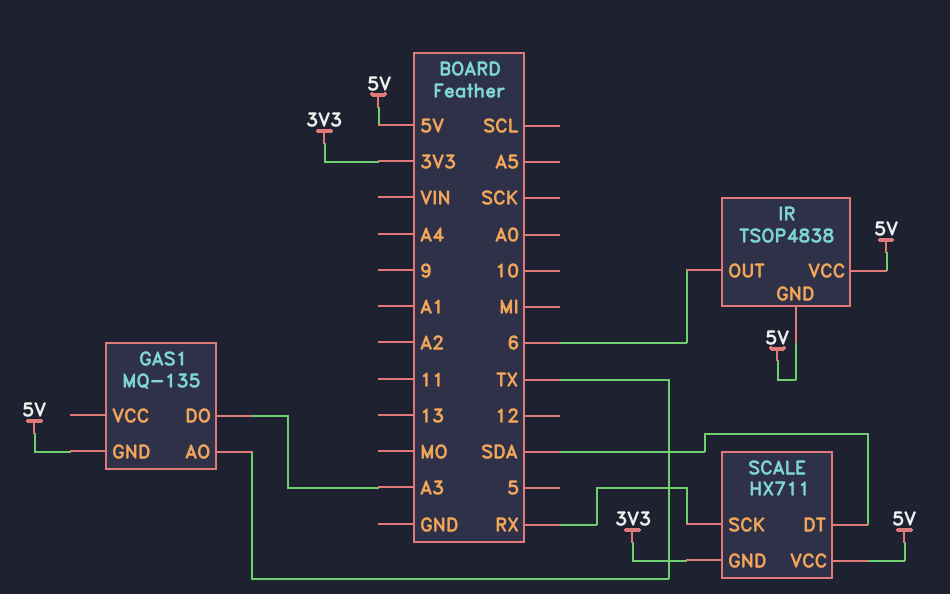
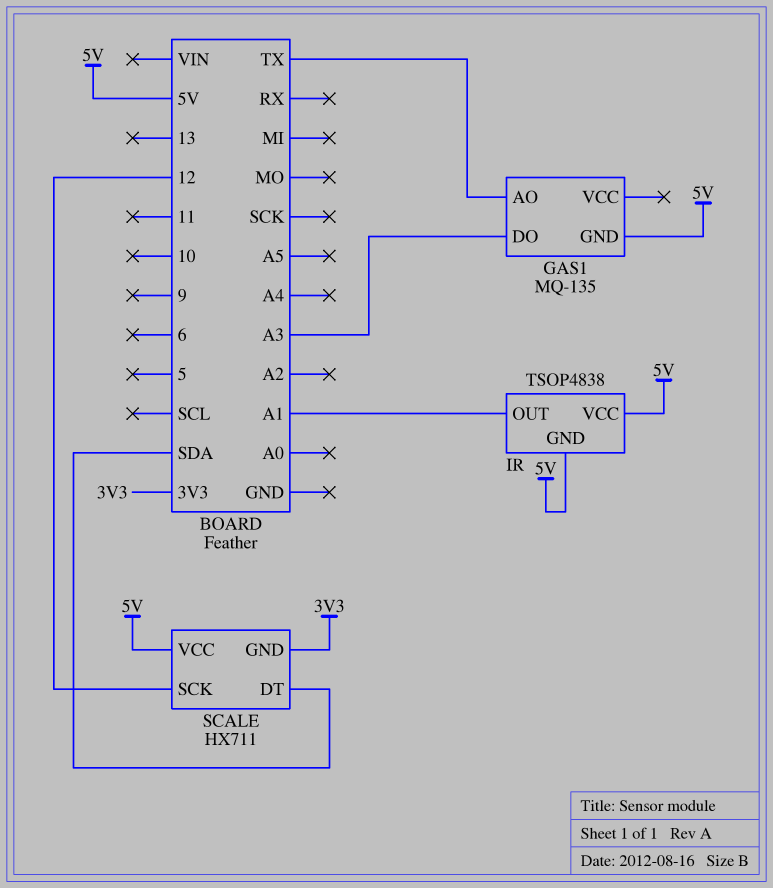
IR pin OUT: 6 -> A1
SCALE pin SCK: RX -> 12

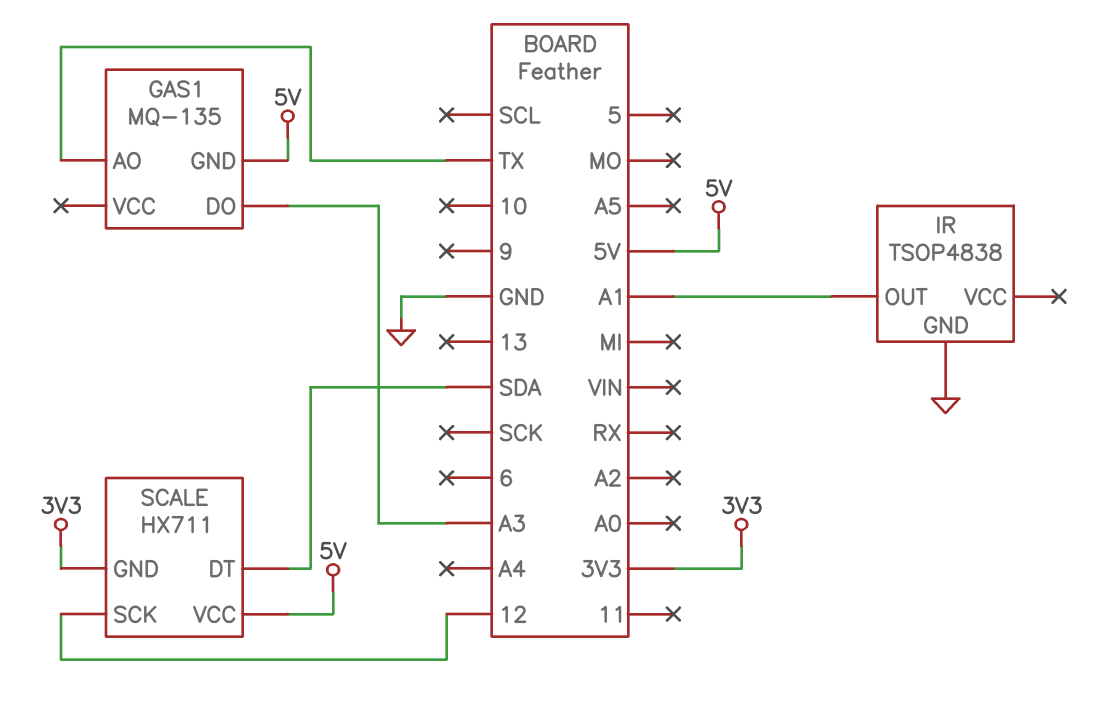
IR pin GND: 5V -> GND
IR pin VCC: 5V -> none

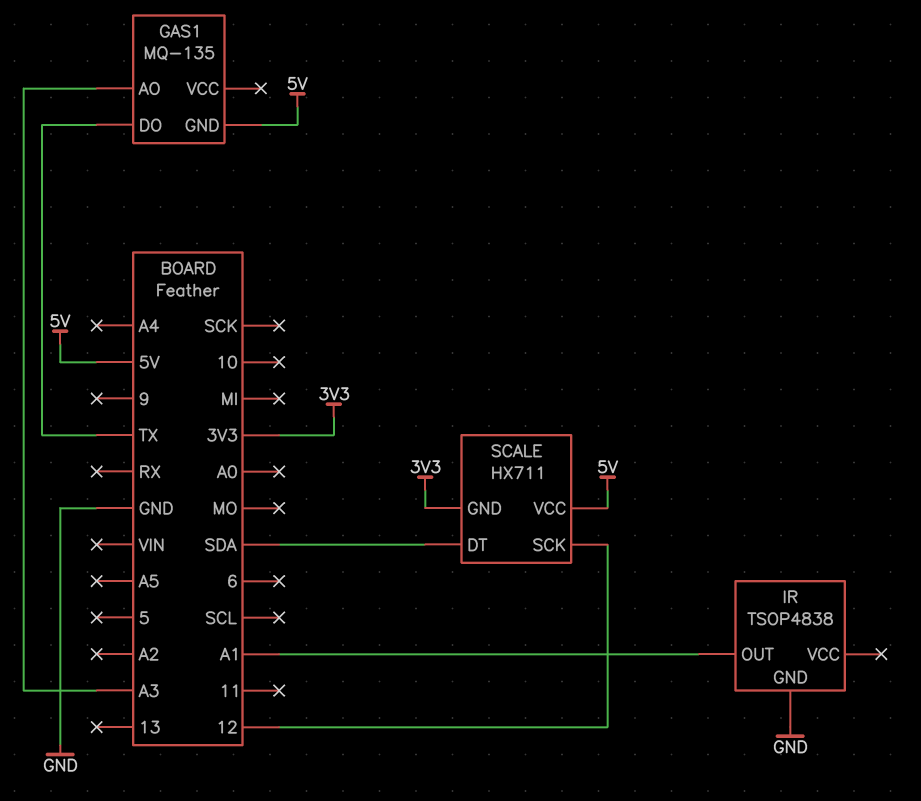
GAS1 pin AO: TX -> A3
GAS1 pin DO: A3 -> TX

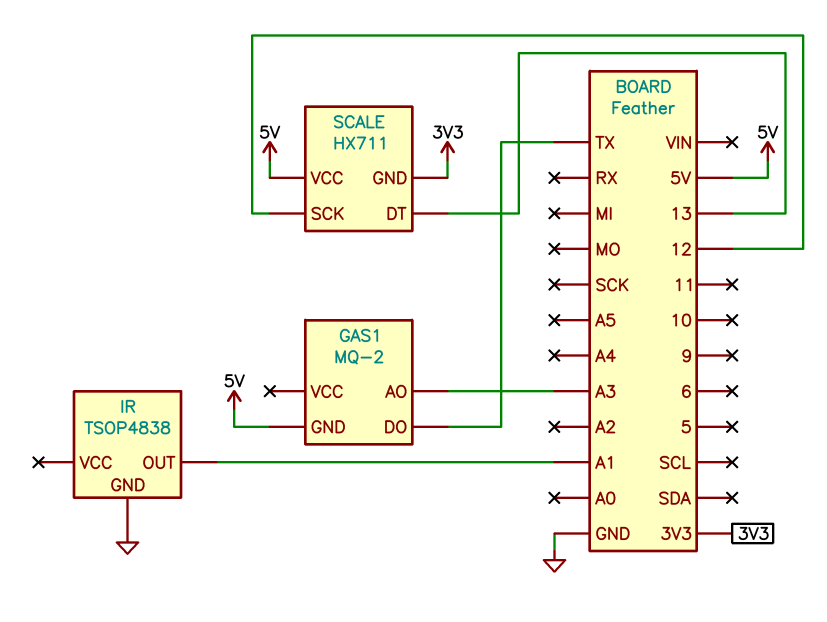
GAS1: MQ-135 -> MQ-2
SCALE pin DT: SDA -> 13

